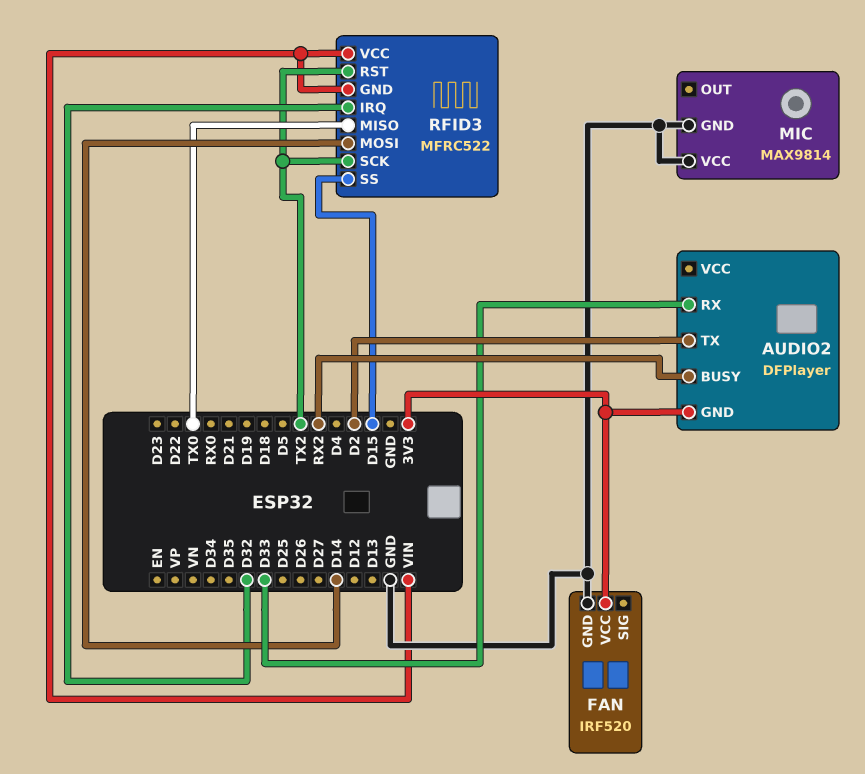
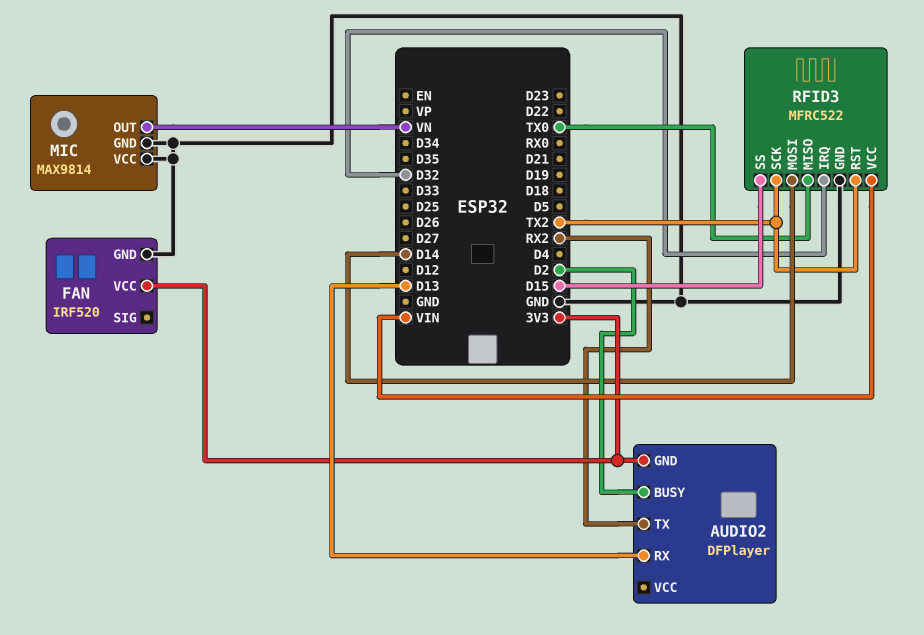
AUDIO2 pin BUSY: RX2 -> D2
AUDIO2 pin RX: D33 -> D13
AUDIO2 pin TX: D2 -> RX2
MIC pin OUT: none -> VN
RFID3 pin GND: VIN -> GND

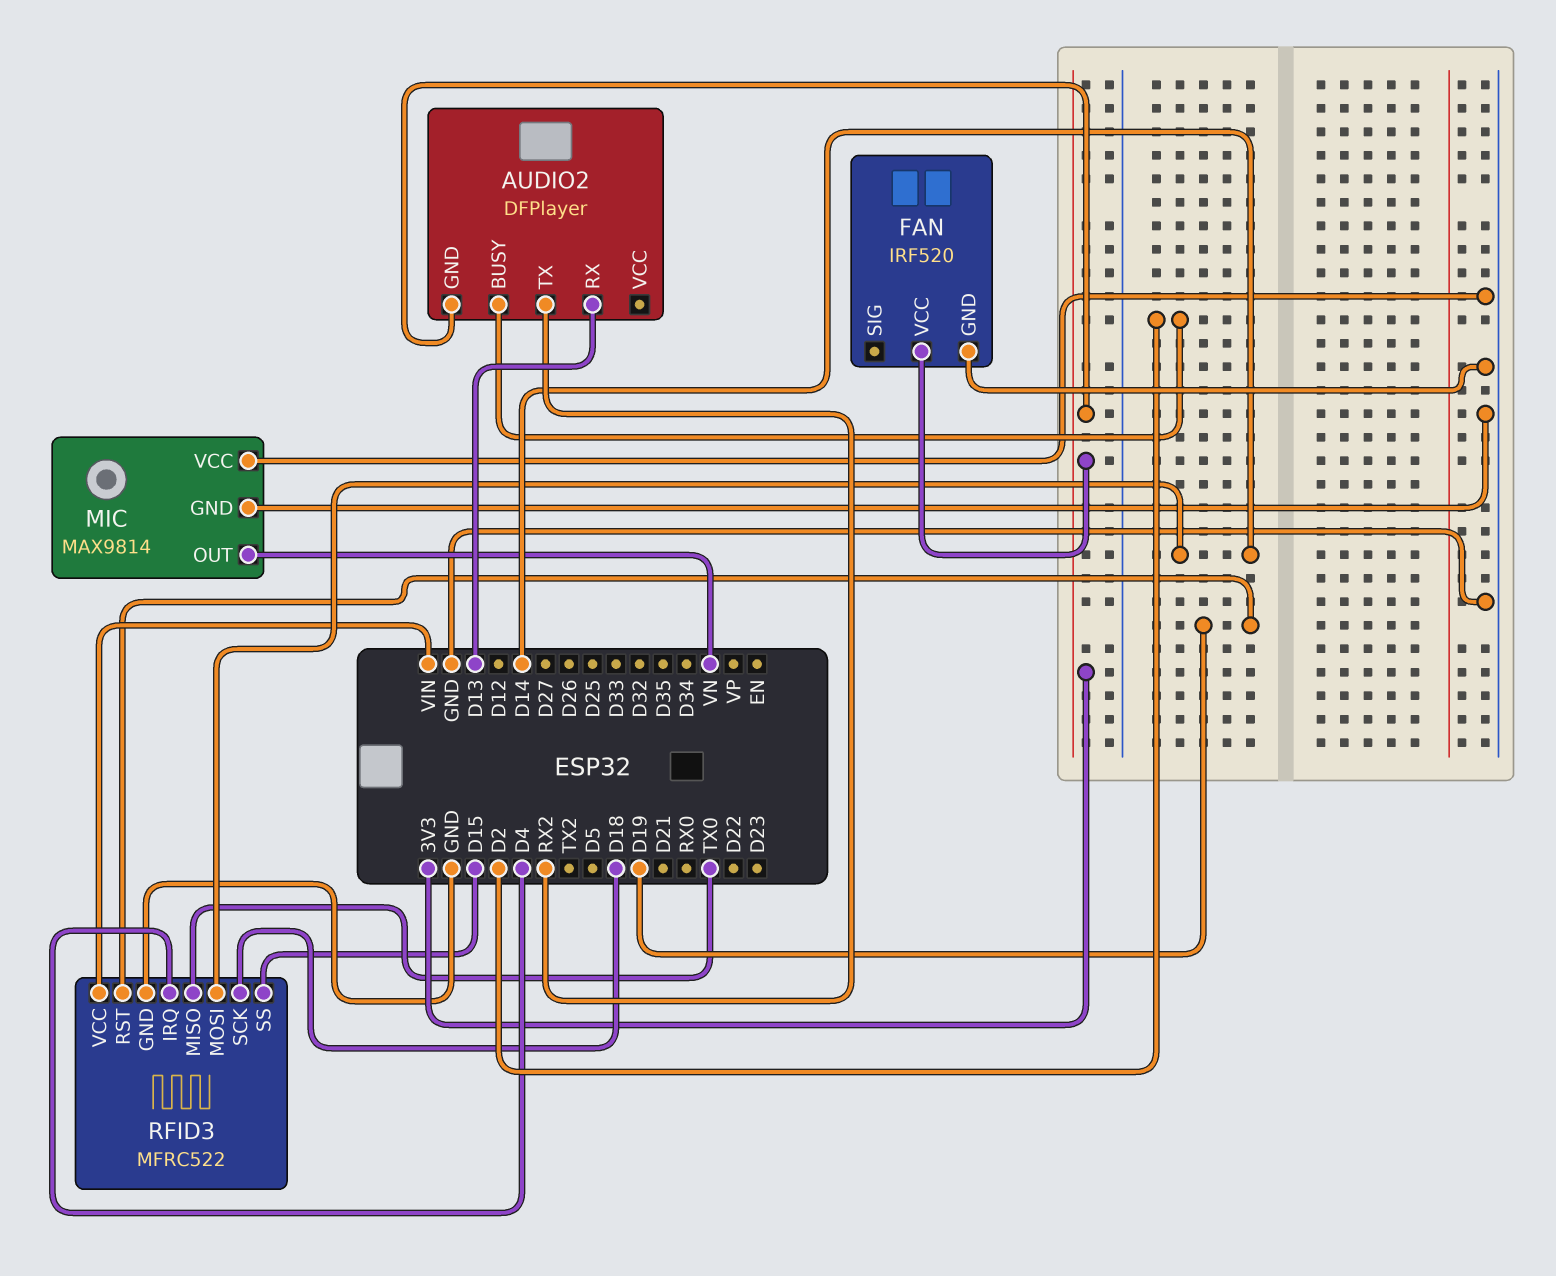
RFID3 pin IRQ: D32 -> D4
RFID3 pin RST: TX2 -> D19
RFID3 pin SCK: TX2 -> D18

